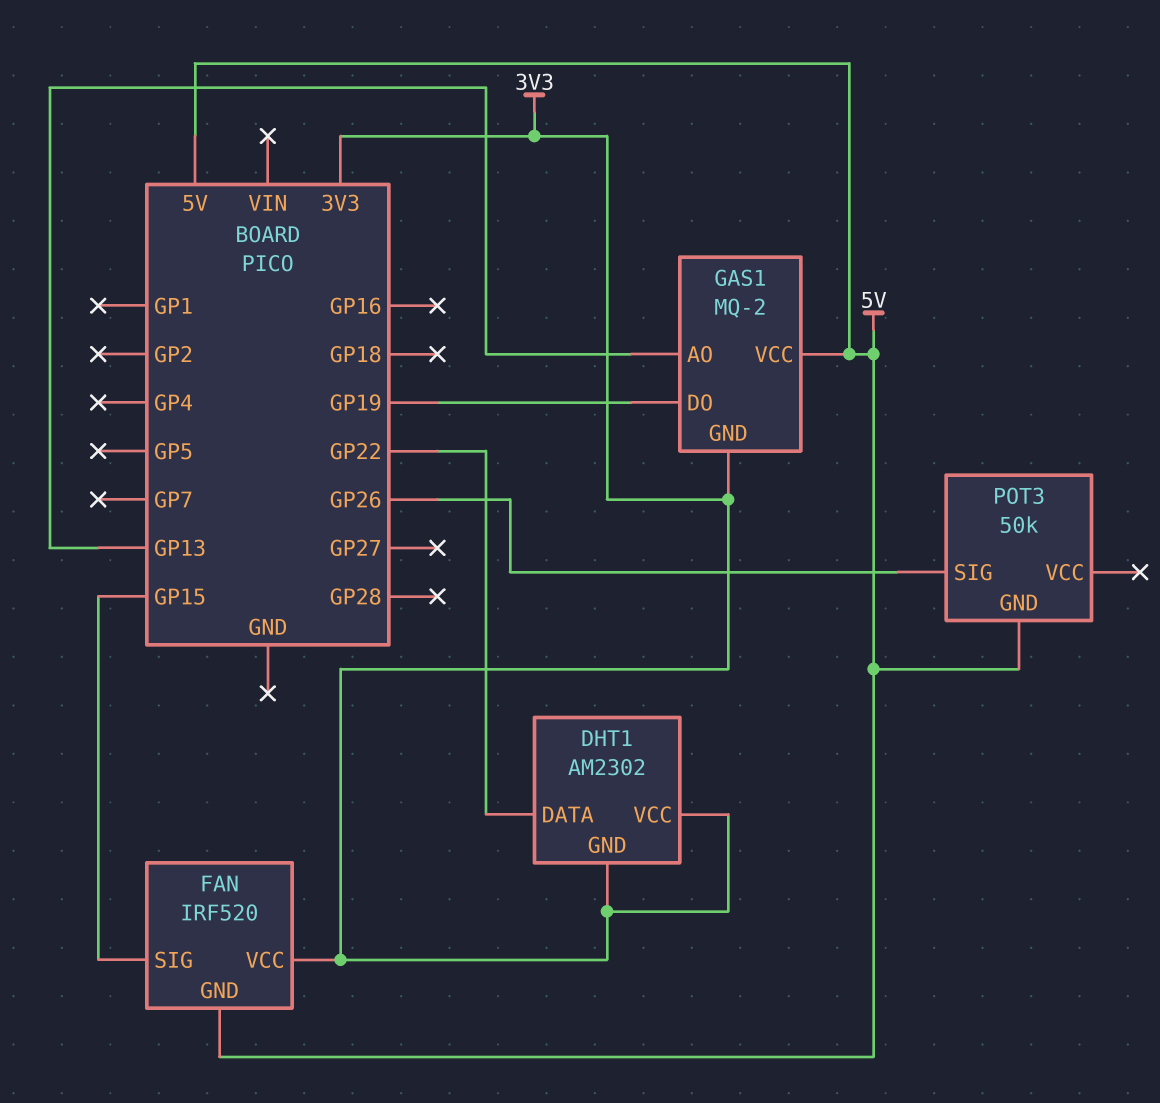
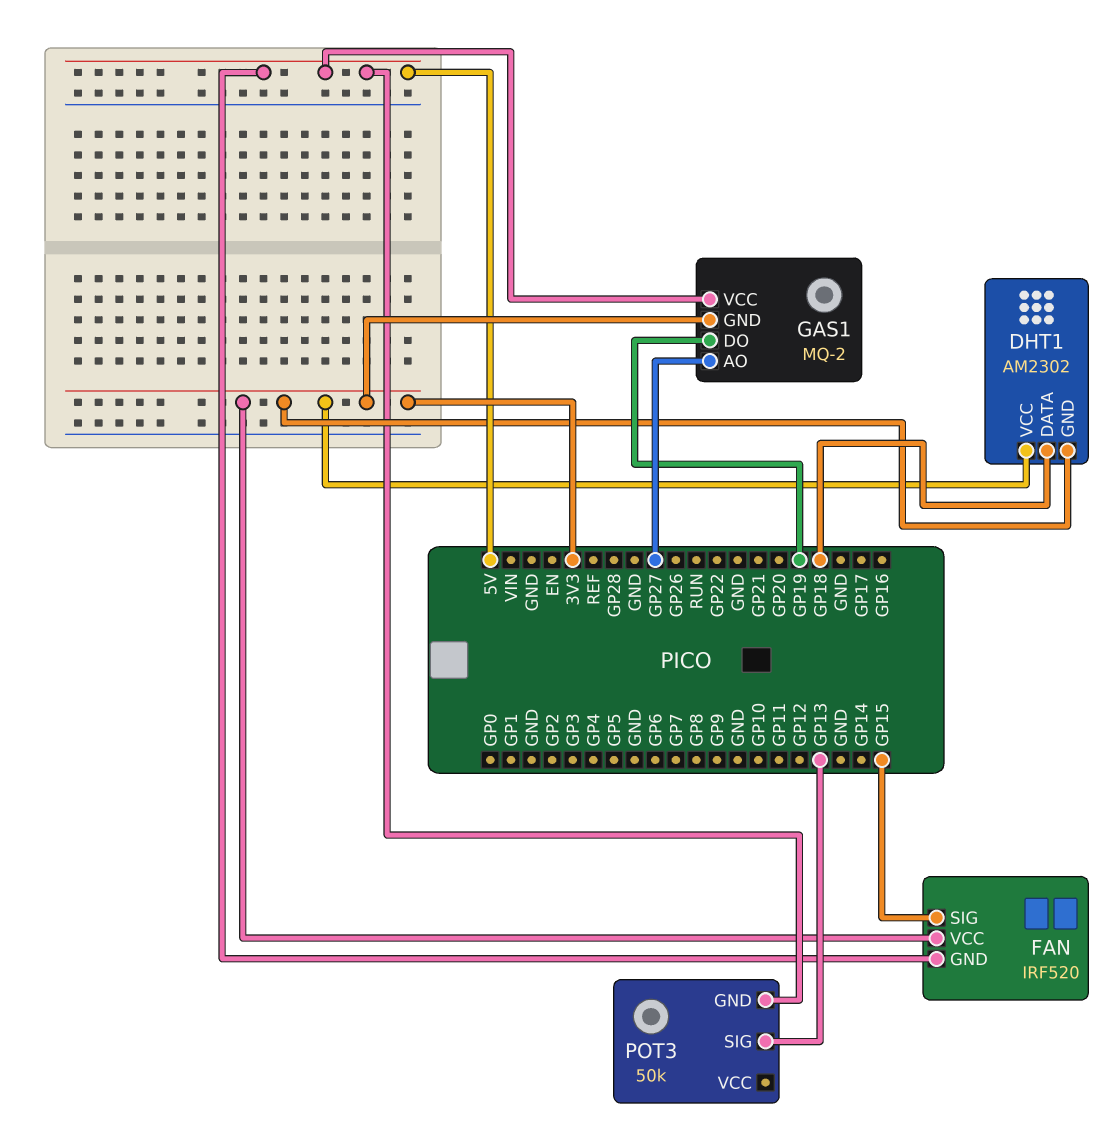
DHT1 pin DATA: GP22 -> GP18
GAS1 pin AO: GP13 -> GP27
POT3 pin SIG: GP26 -> GP13

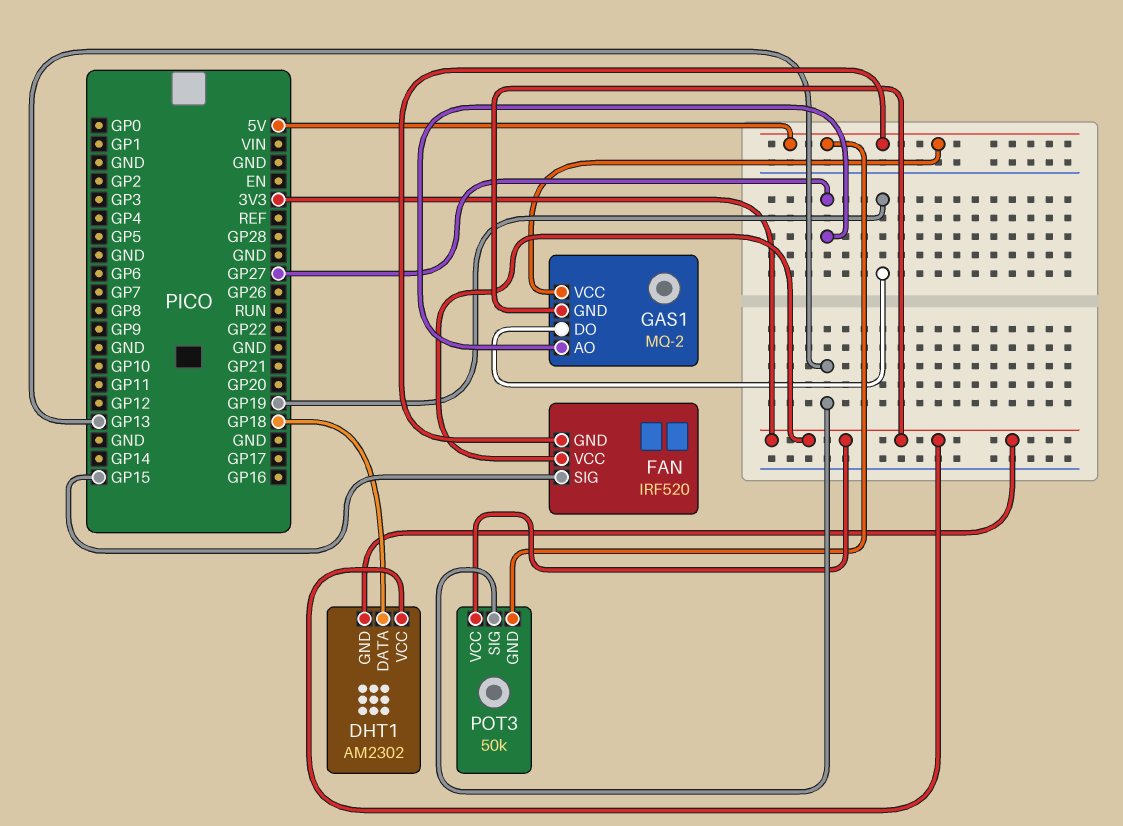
POT3 pin VCC: none -> 3V3

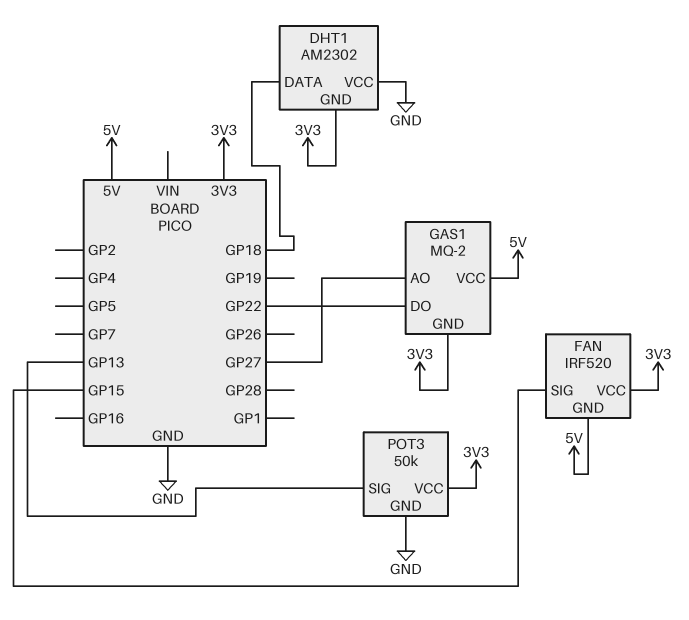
DHT1 pin VCC: 3V3 -> GND
GAS1 pin DO: GP19 -> GP22
POT3 pin GND: 5V -> GND

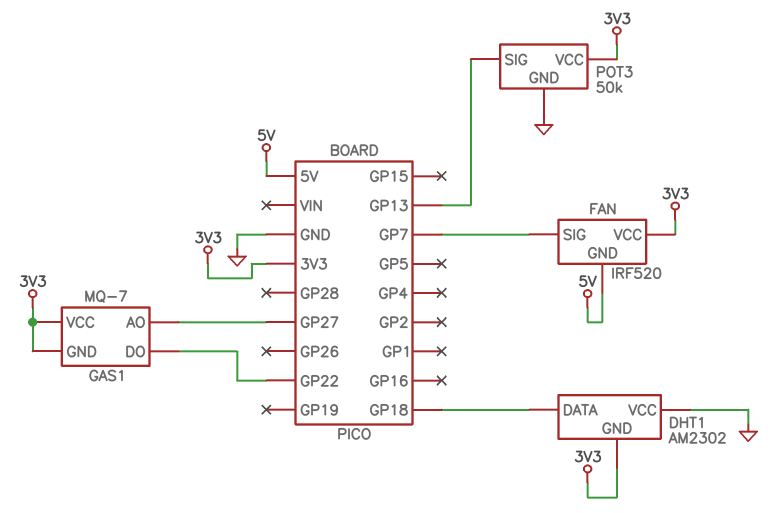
FAN pin SIG: GP15 -> GP7
GAS1: MQ-2 -> MQ-7
GAS1 pin VCC: 5V -> 3V3

